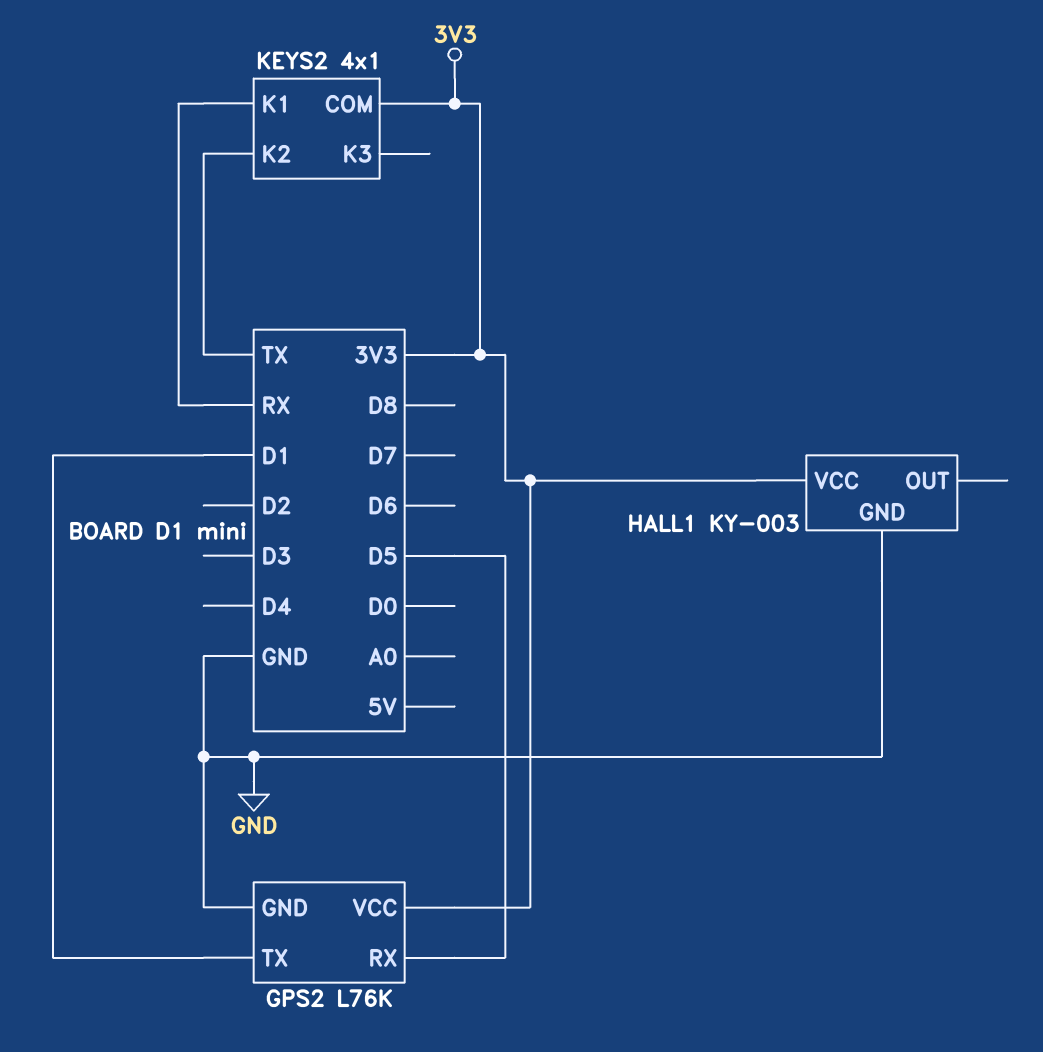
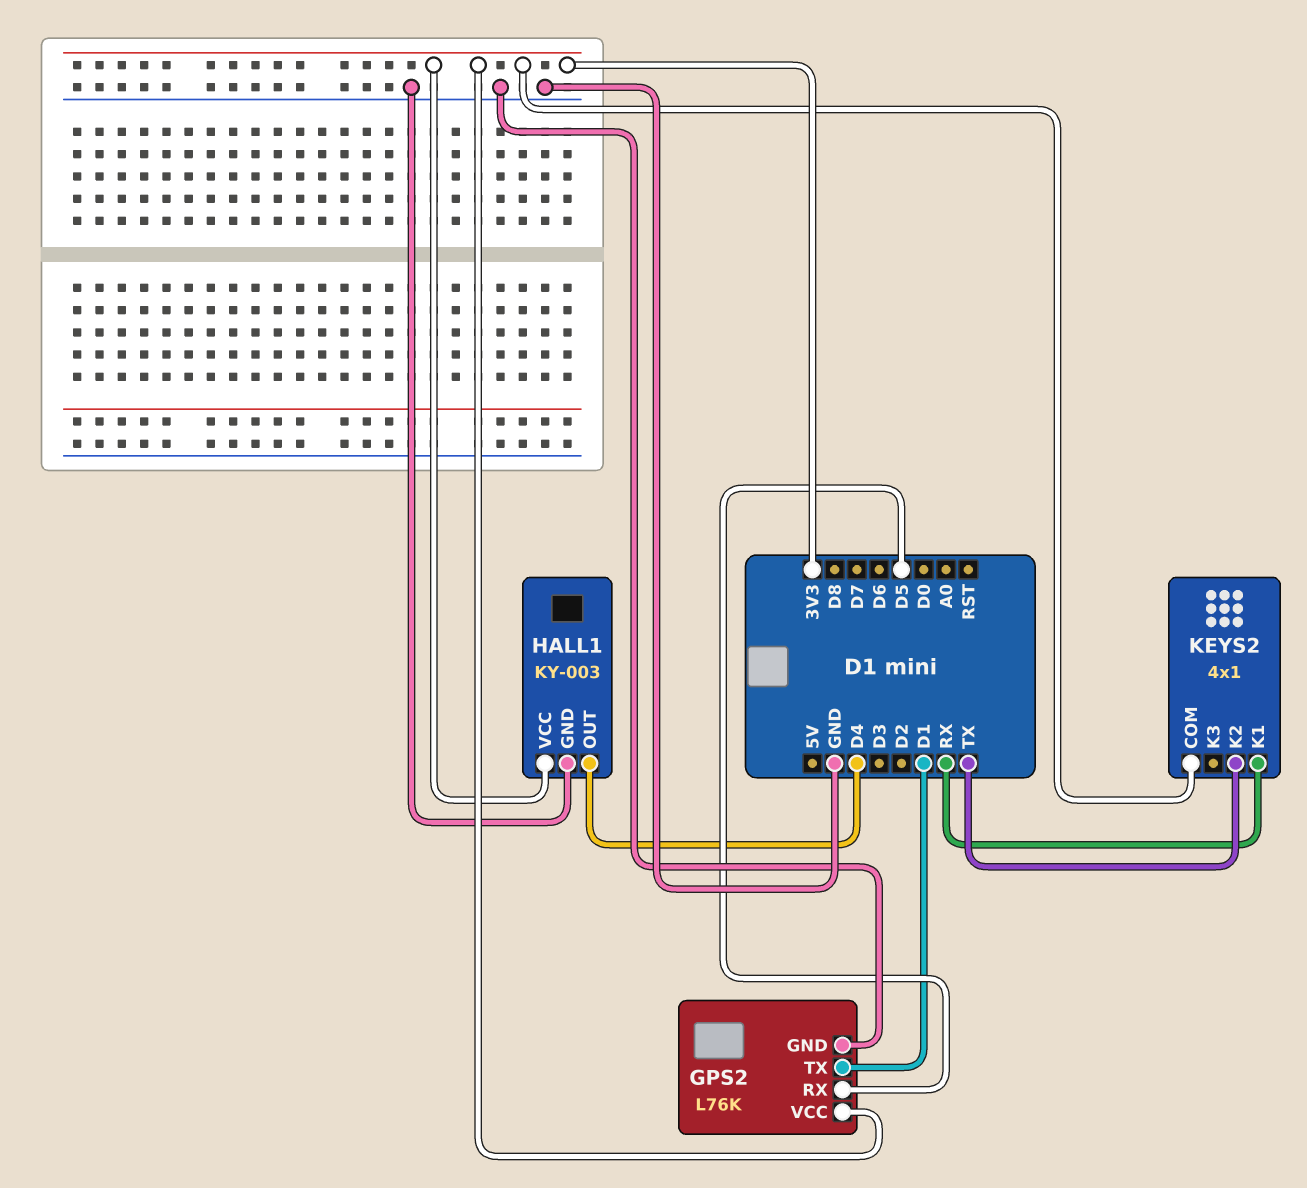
HALL1 pin OUT: none -> D4

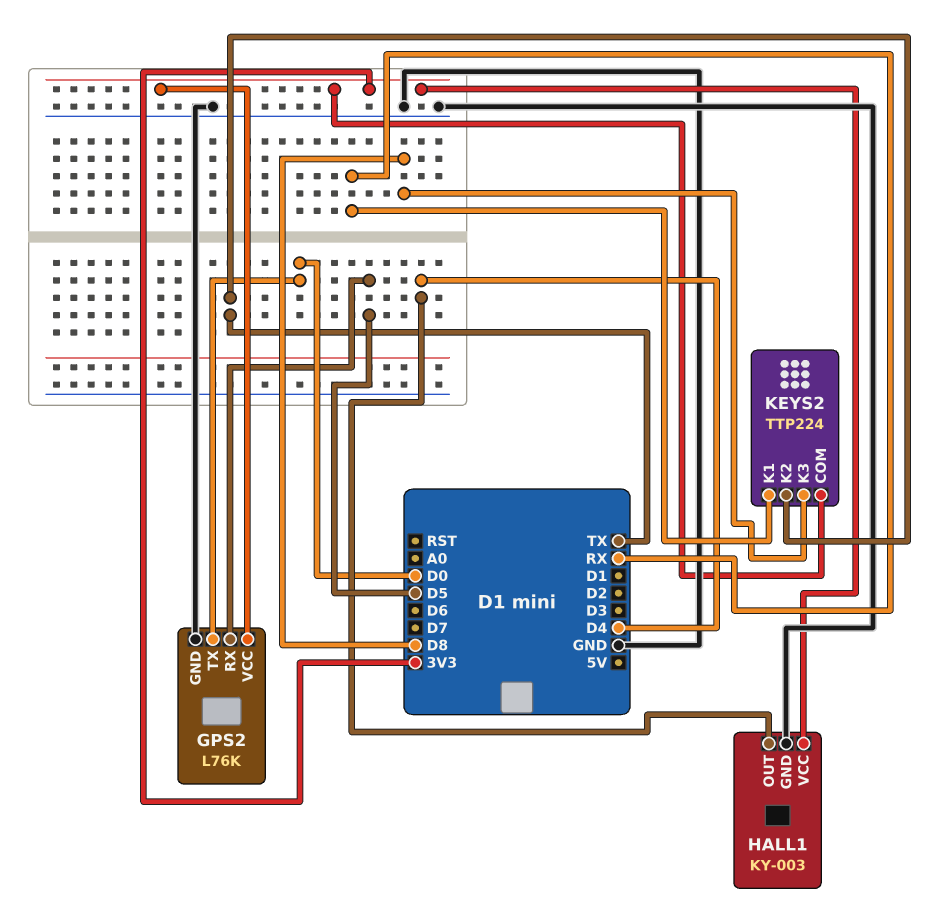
GPS2 pin TX: D1 -> D0
KEYS2: 4x1 -> TTP224
KEYS2 pin K3: none -> D8

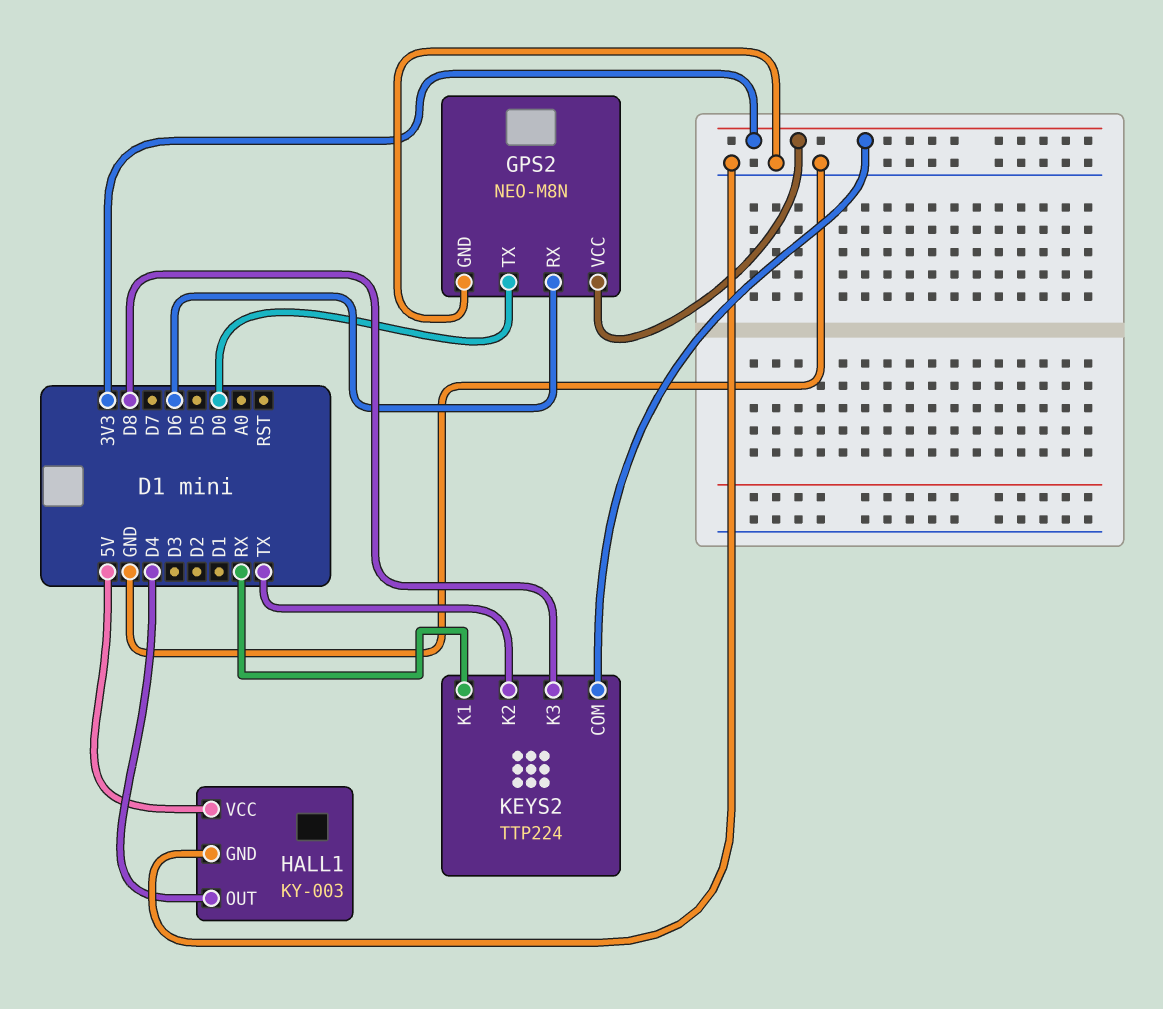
GPS2: L76K -> NEO-M8N
GPS2 pin RX: D5 -> D6
HALL1 pin VCC: 3V3 -> 5V

